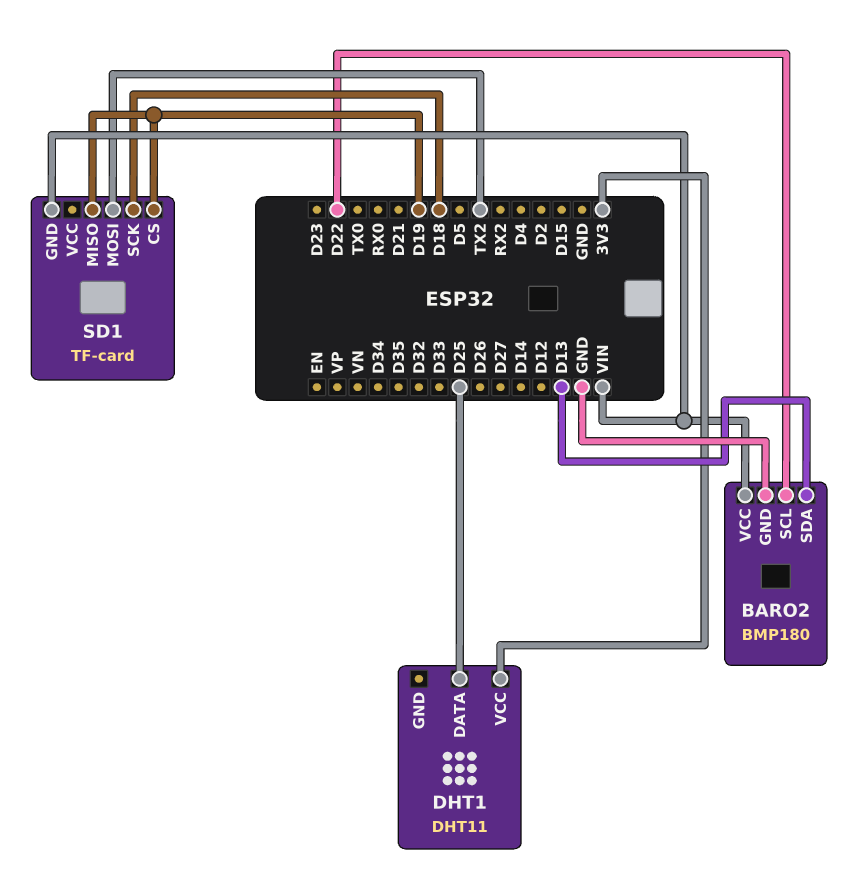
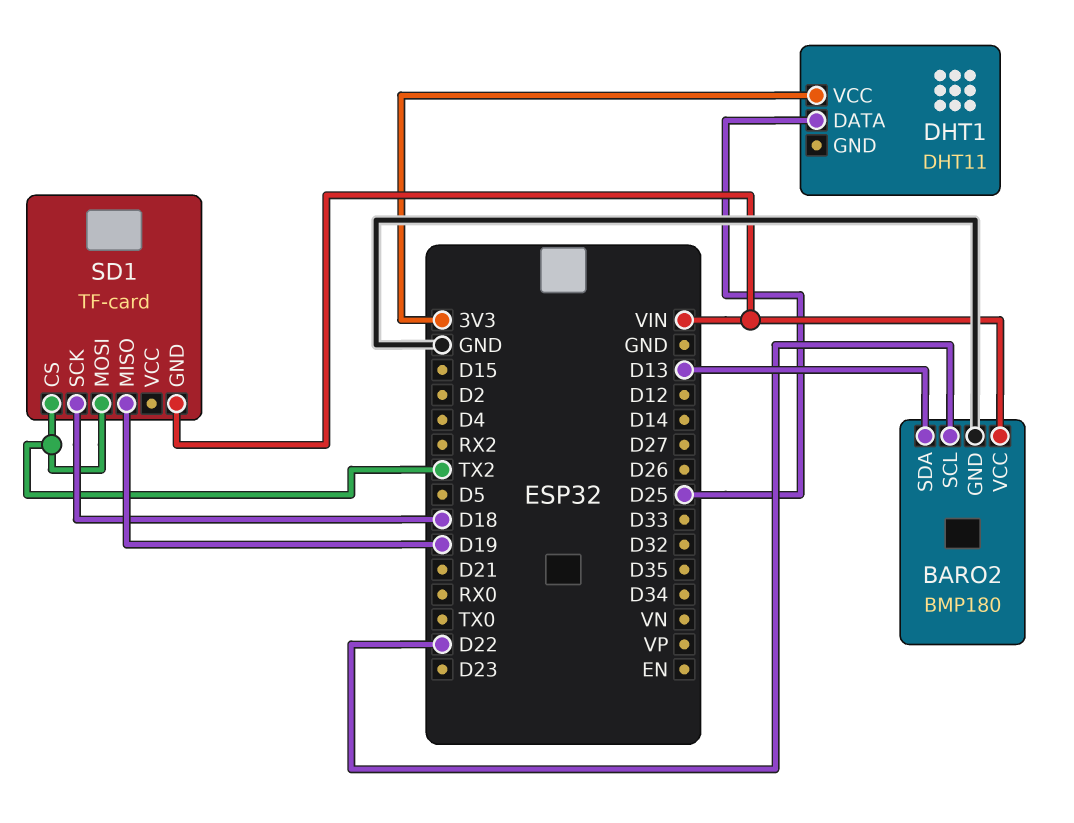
SD1 pin CS: D19 -> TX2

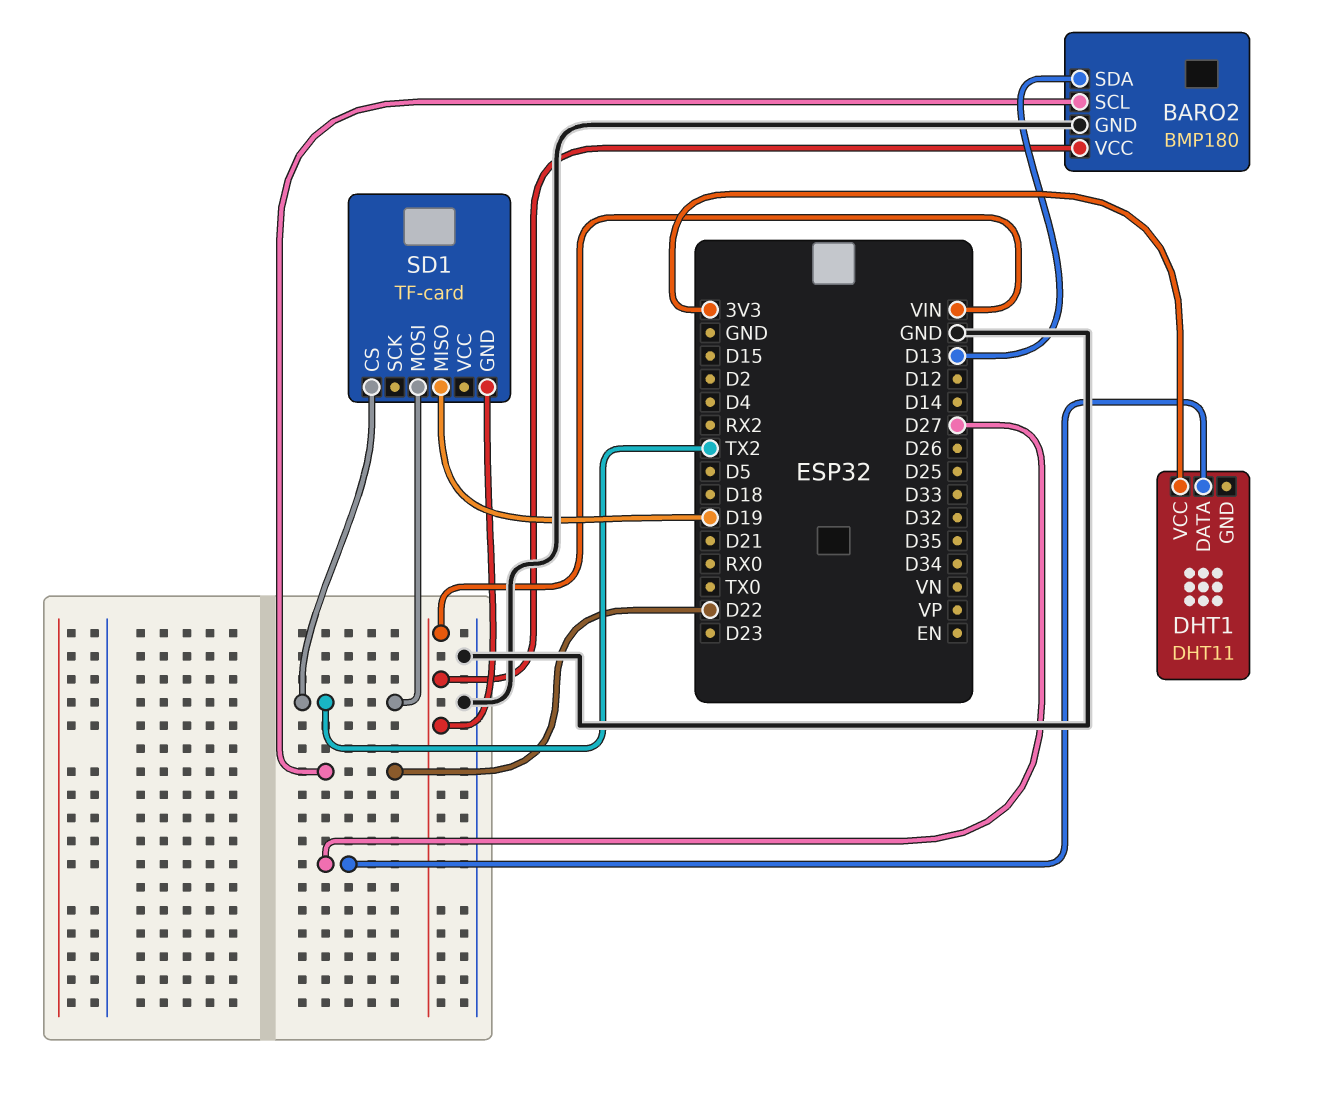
DHT1 pin DATA: D25 -> D27
SD1 pin SCK: D18 -> none

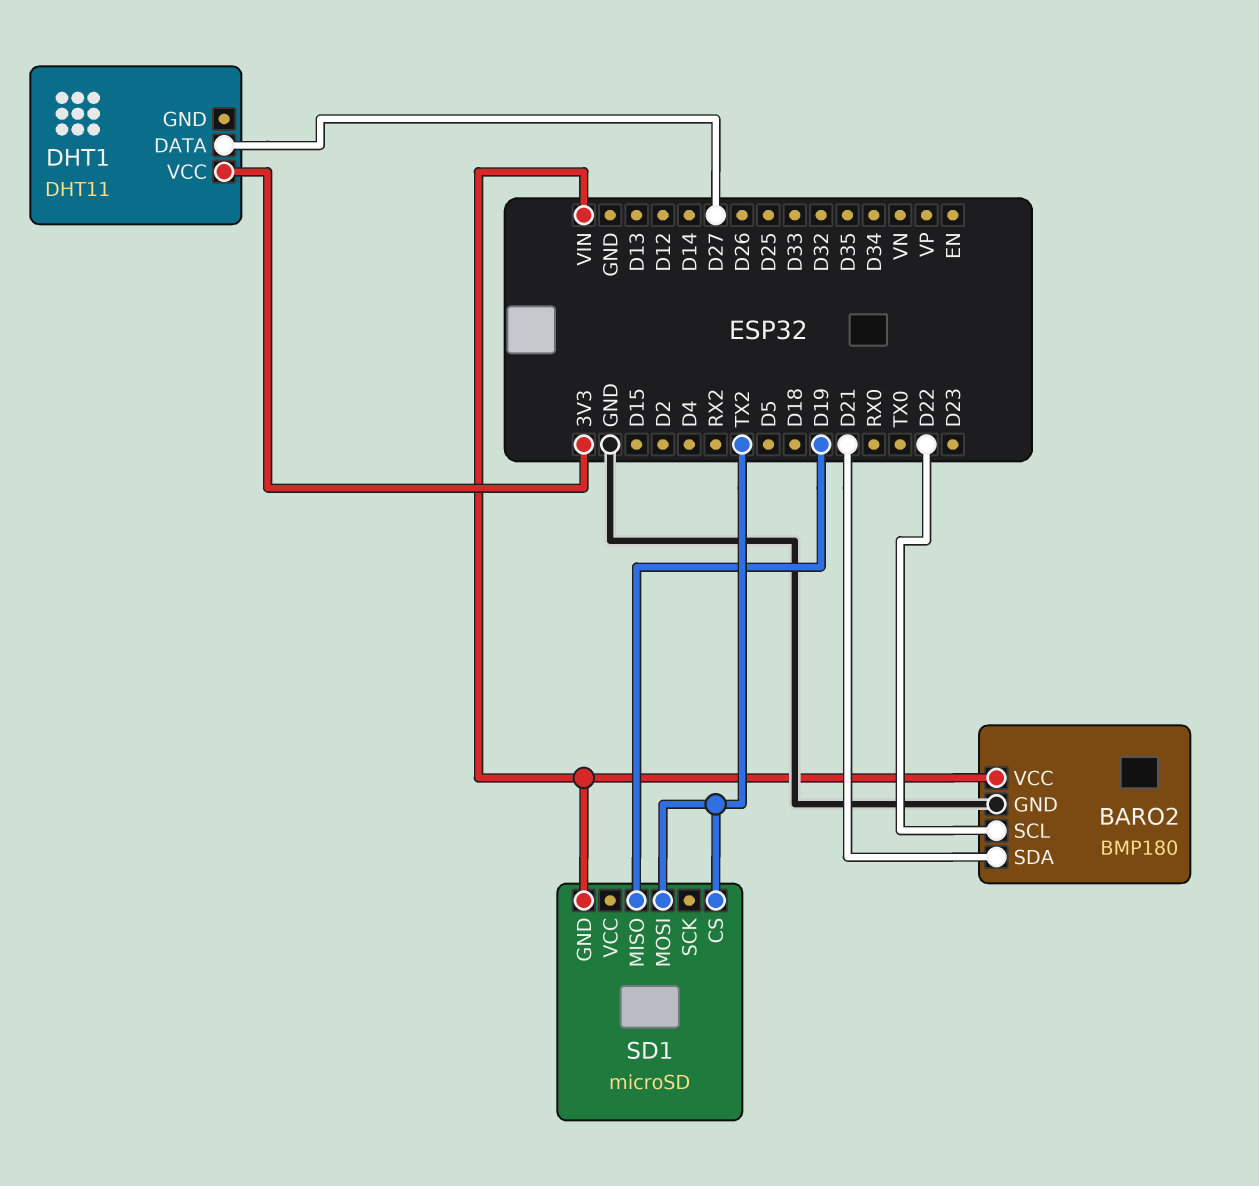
BARO2 pin SDA: D13 -> D21
SD1: TF-card -> microSD

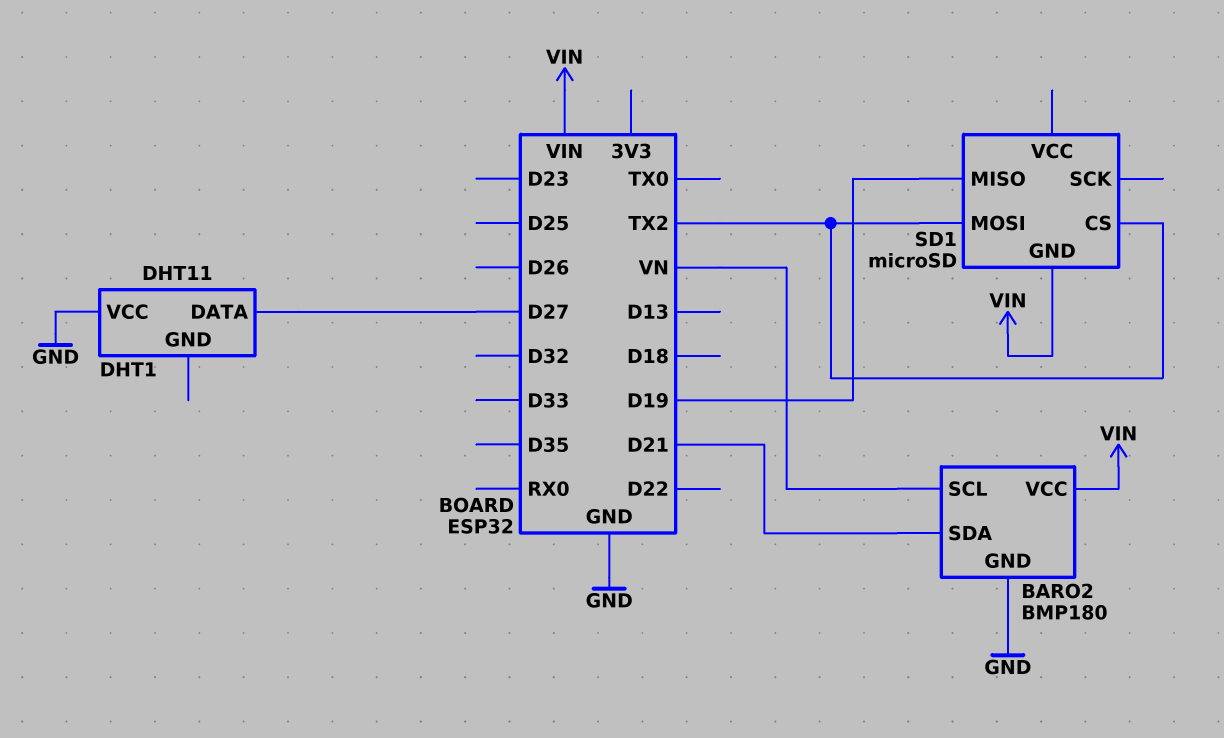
BARO2 pin SCL: D22 -> VN
DHT1 pin VCC: 3V3 -> GND

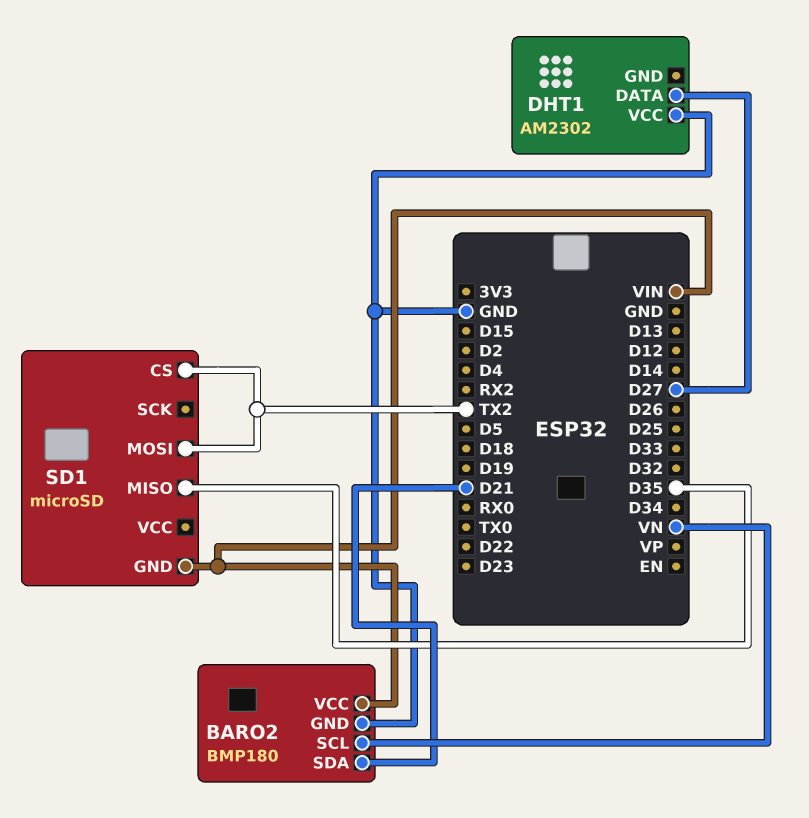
DHT1: DHT11 -> AM2302
SD1 pin MISO: D19 -> D35

